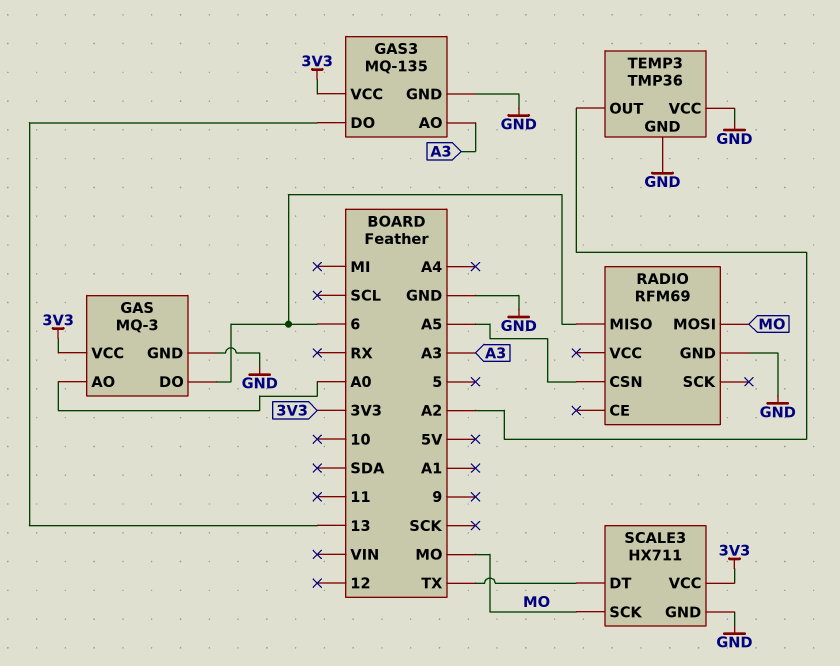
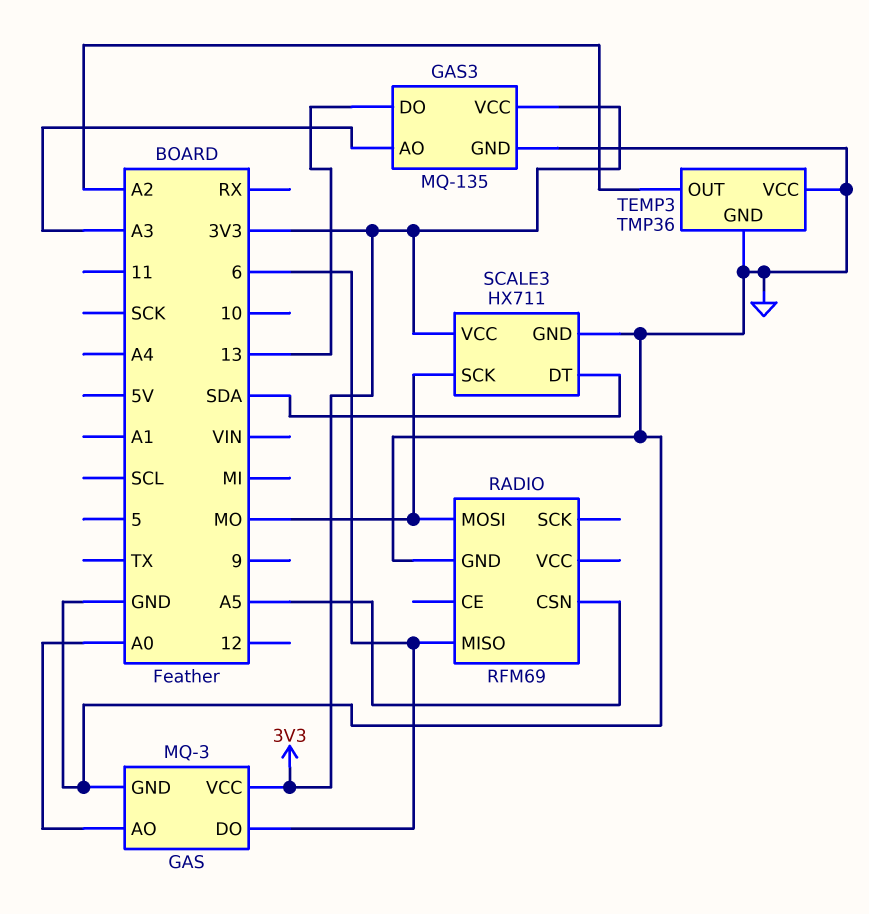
SCALE3 pin DT: TX -> SDA

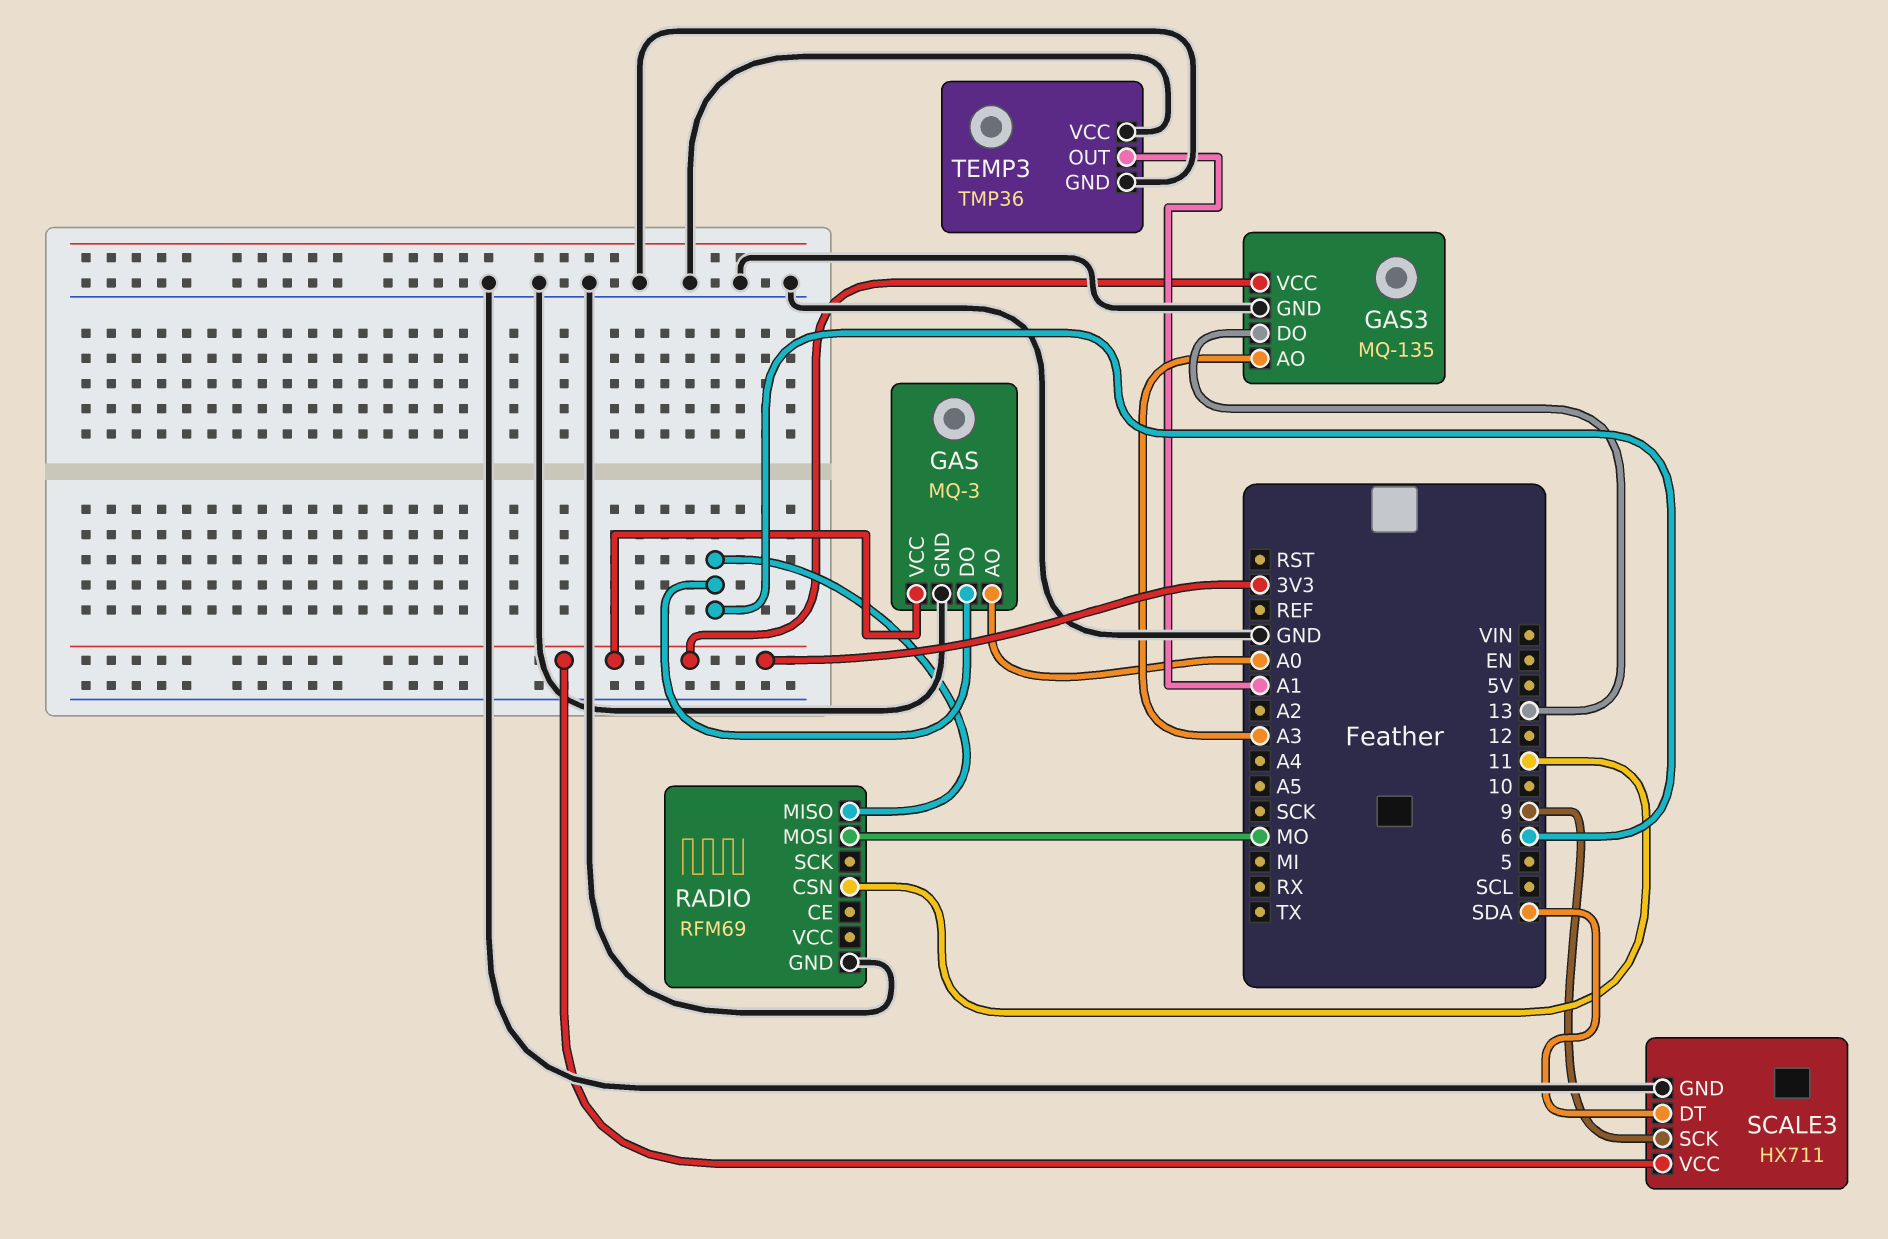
RADIO pin CSN: A5 -> 11
SCALE3 pin SCK: MO -> 9
TEMP3 pin OUT: A2 -> A1

